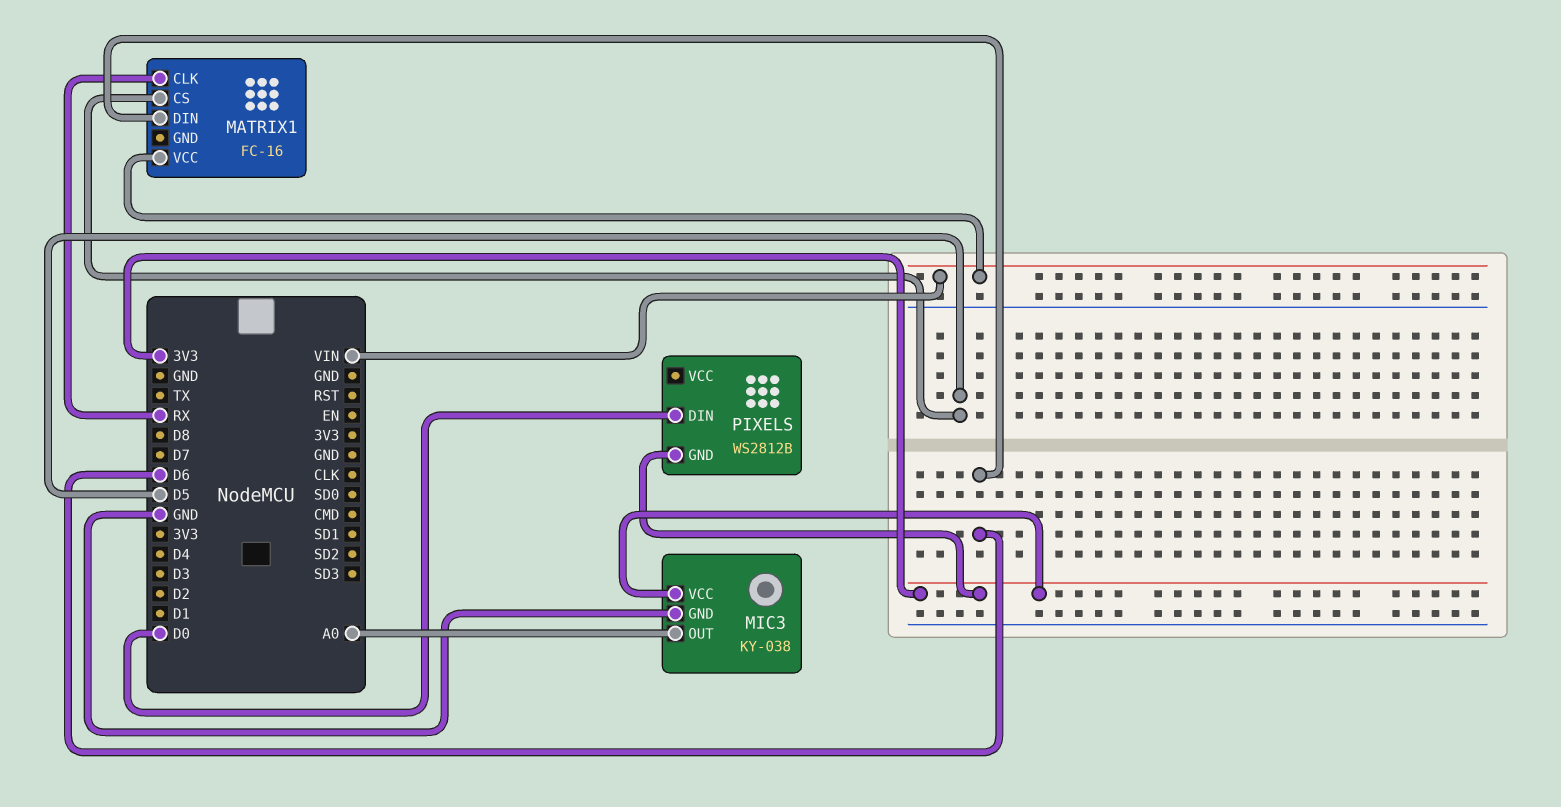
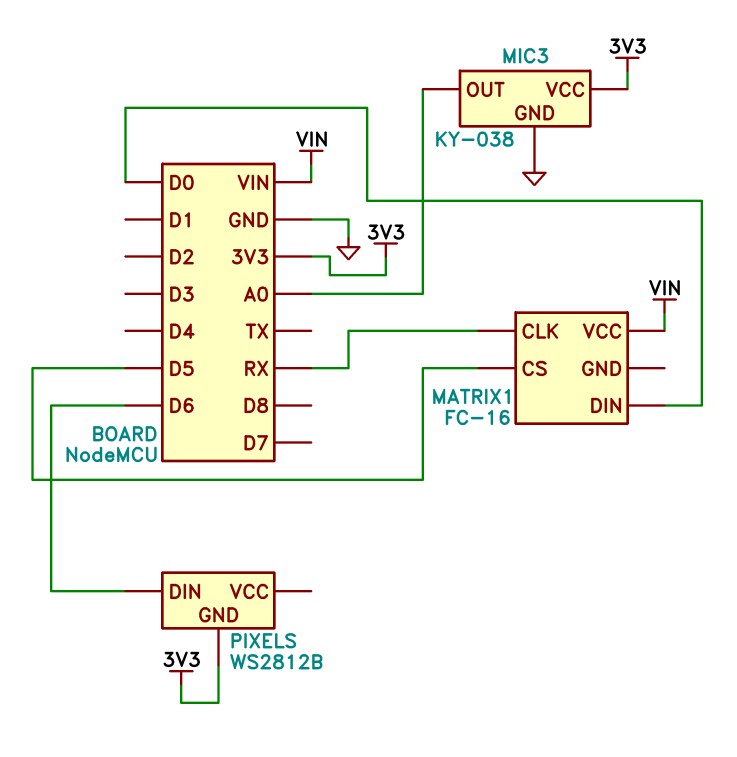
MATRIX1 pin DIN: D6 -> D0
PIXELS pin DIN: D0 -> D6

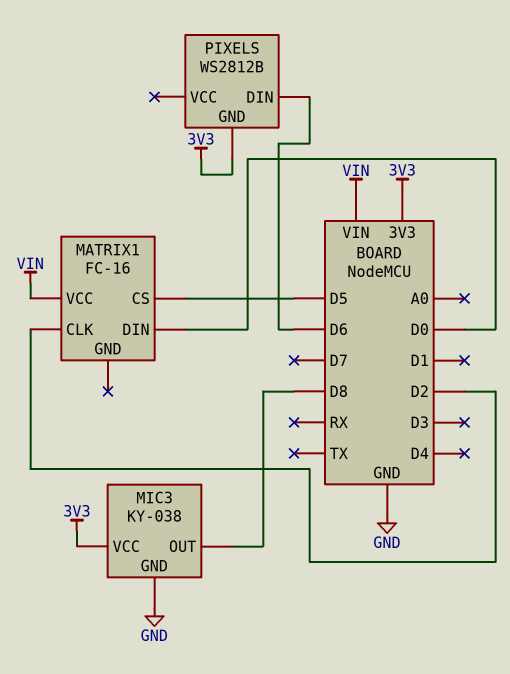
MATRIX1 pin CLK: RX -> D2
MIC3 pin OUT: A0 -> D8

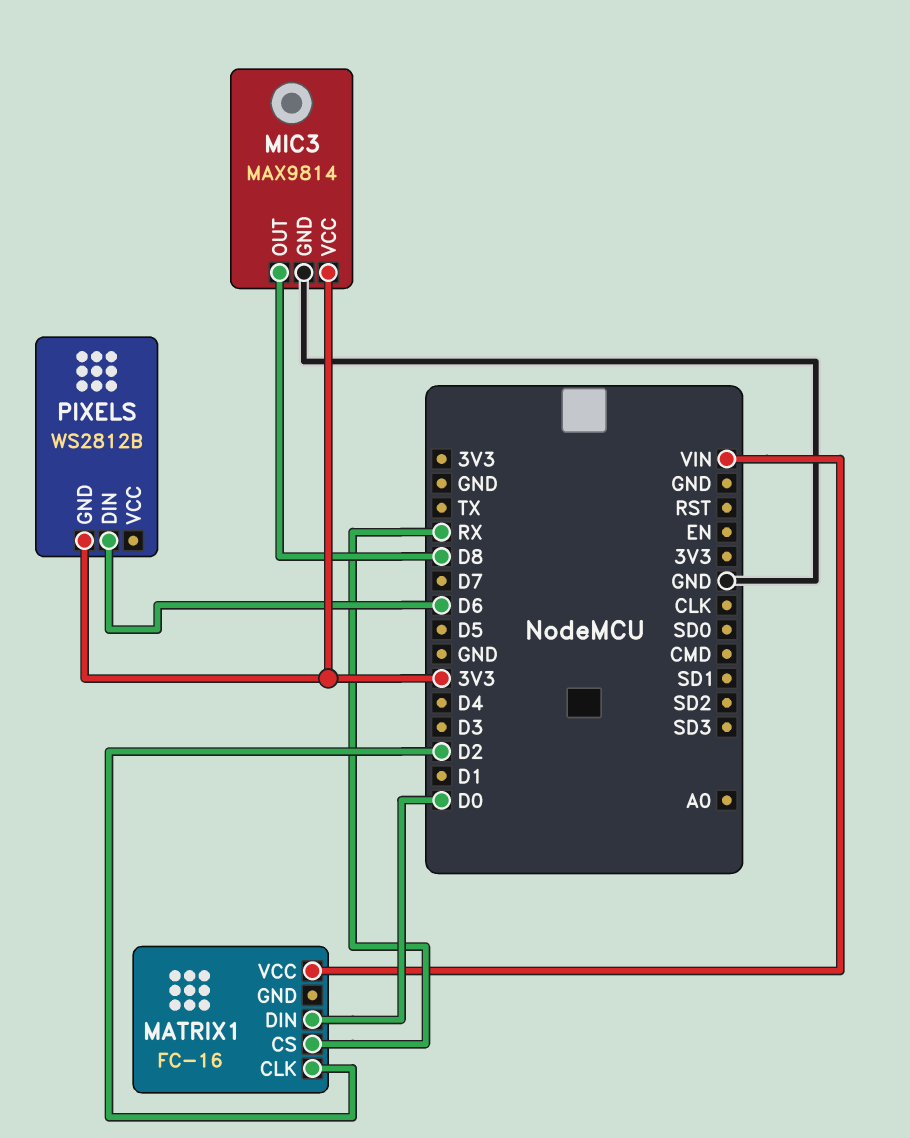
MATRIX1 pin CS: D5 -> RX
MIC3: KY-038 -> MAX9814

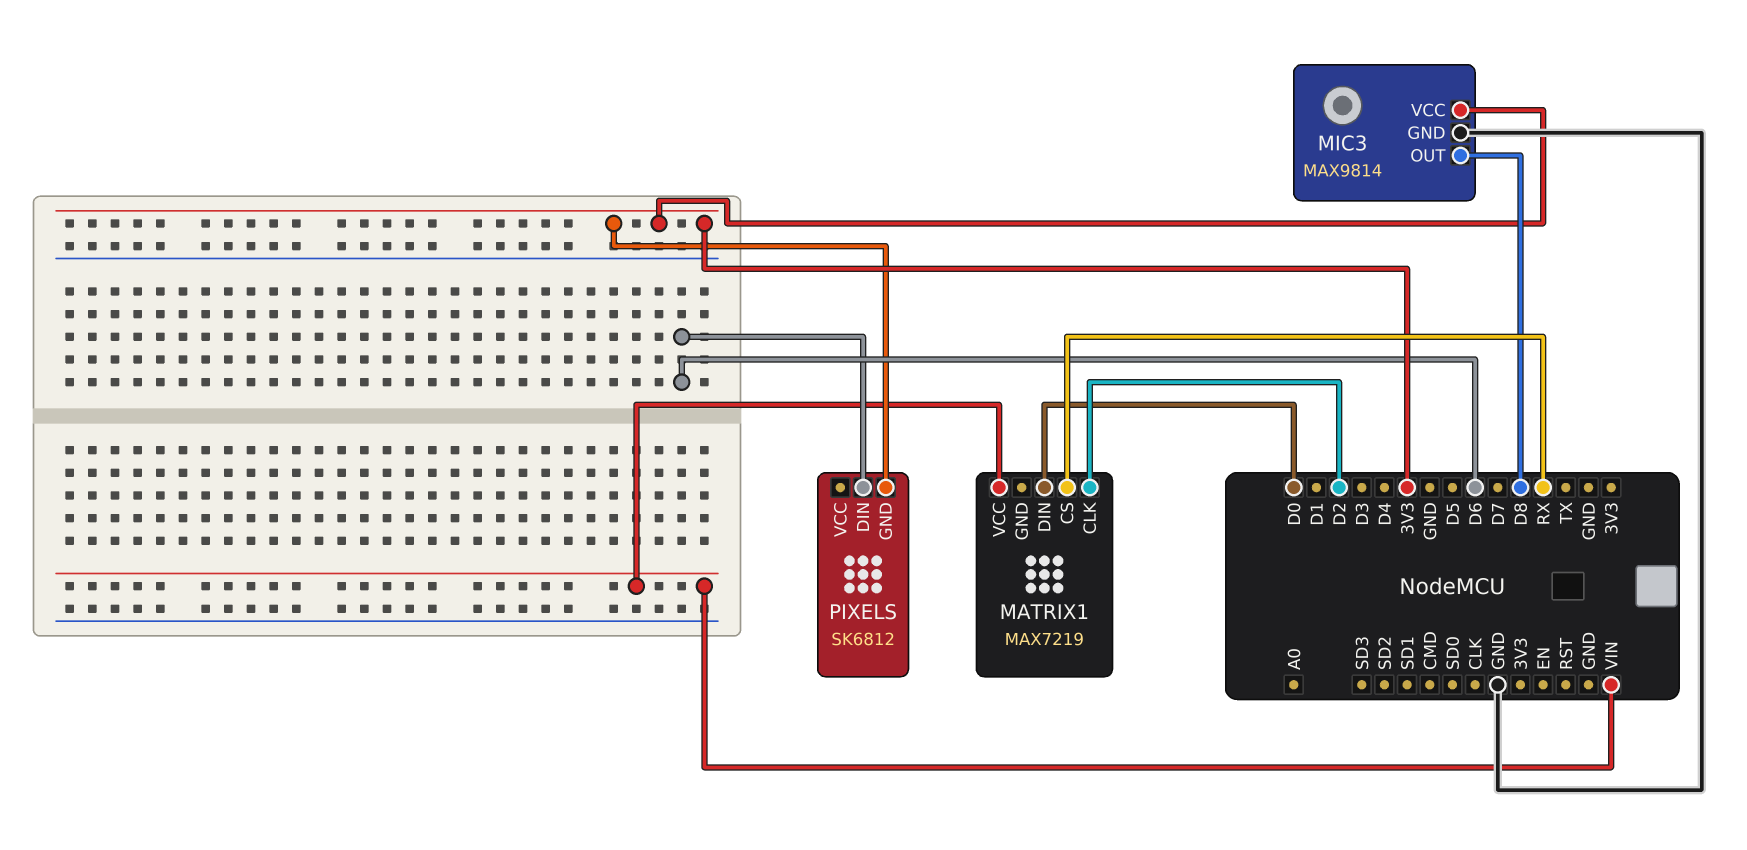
MATRIX1: FC-16 -> MAX7219
PIXELS: WS2812B -> SK6812

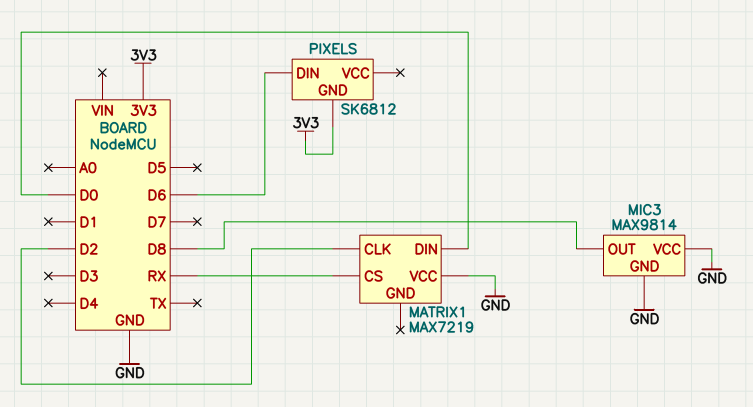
MATRIX1 pin VCC: VIN -> GND
MIC3 pin VCC: 3V3 -> GND

